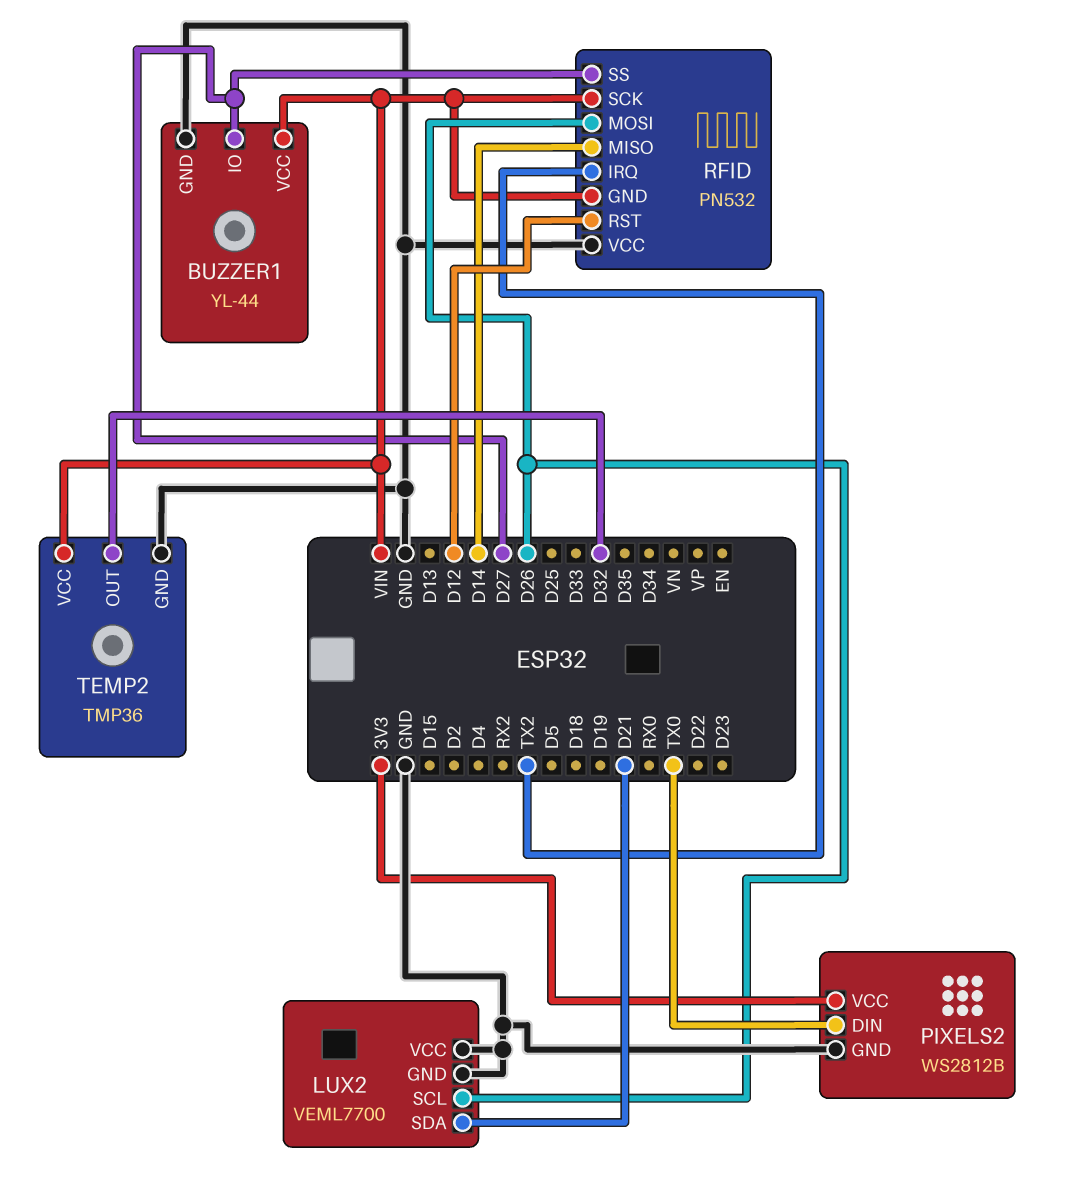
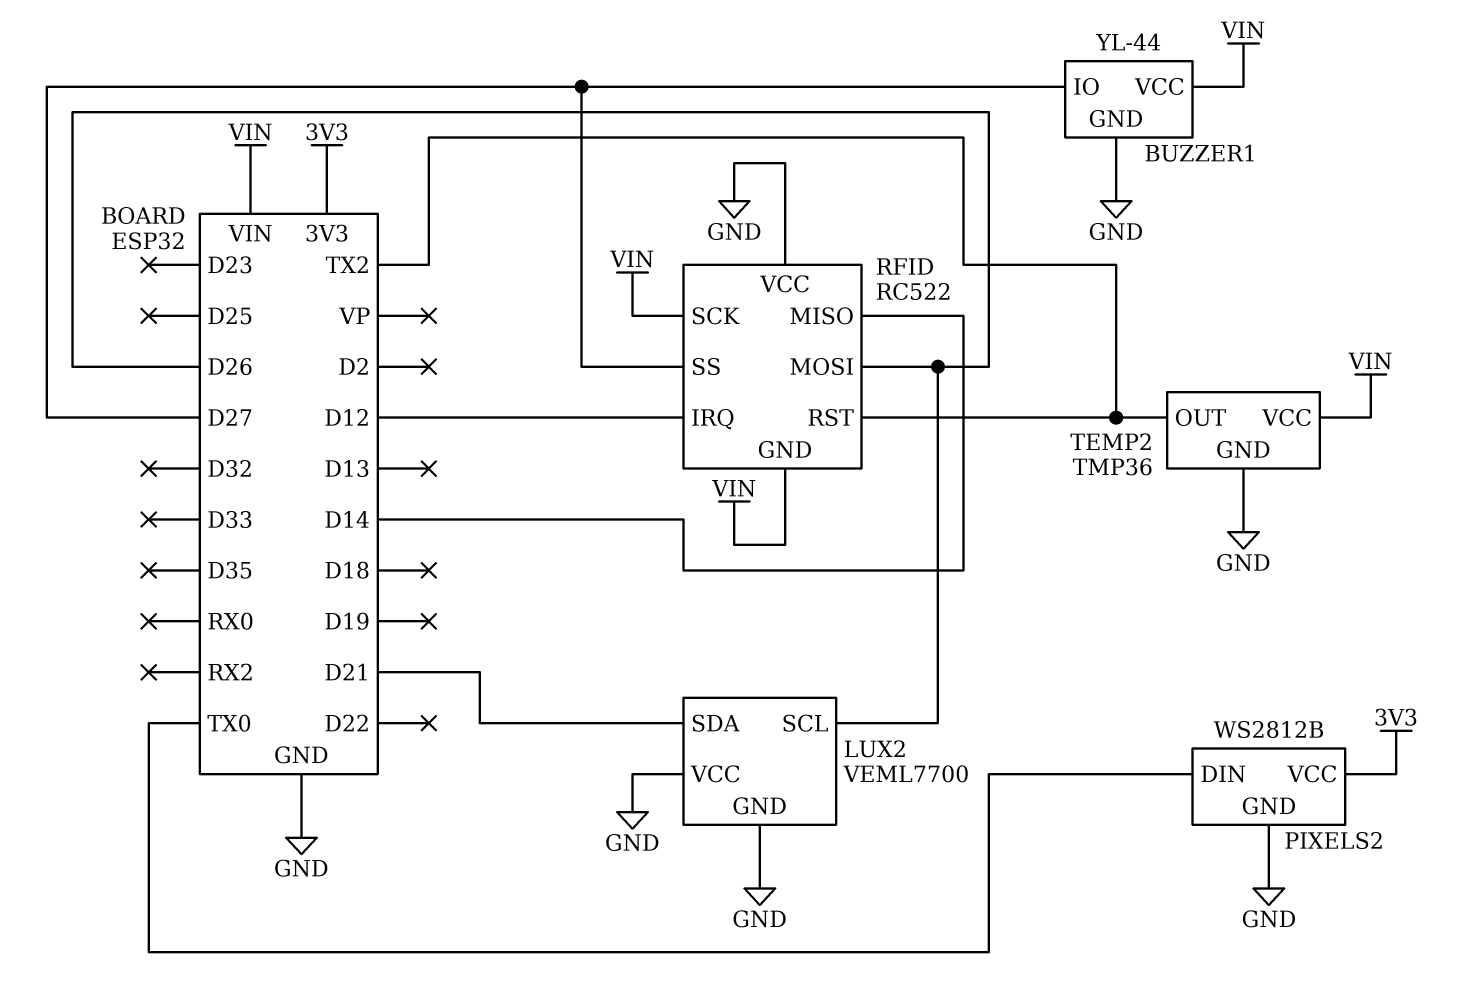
RFID: PN532 -> RC522
RFID pin IRQ: TX2 -> D12
RFID pin RST: D12 -> TX2
TEMP2 pin OUT: D32 -> TX2

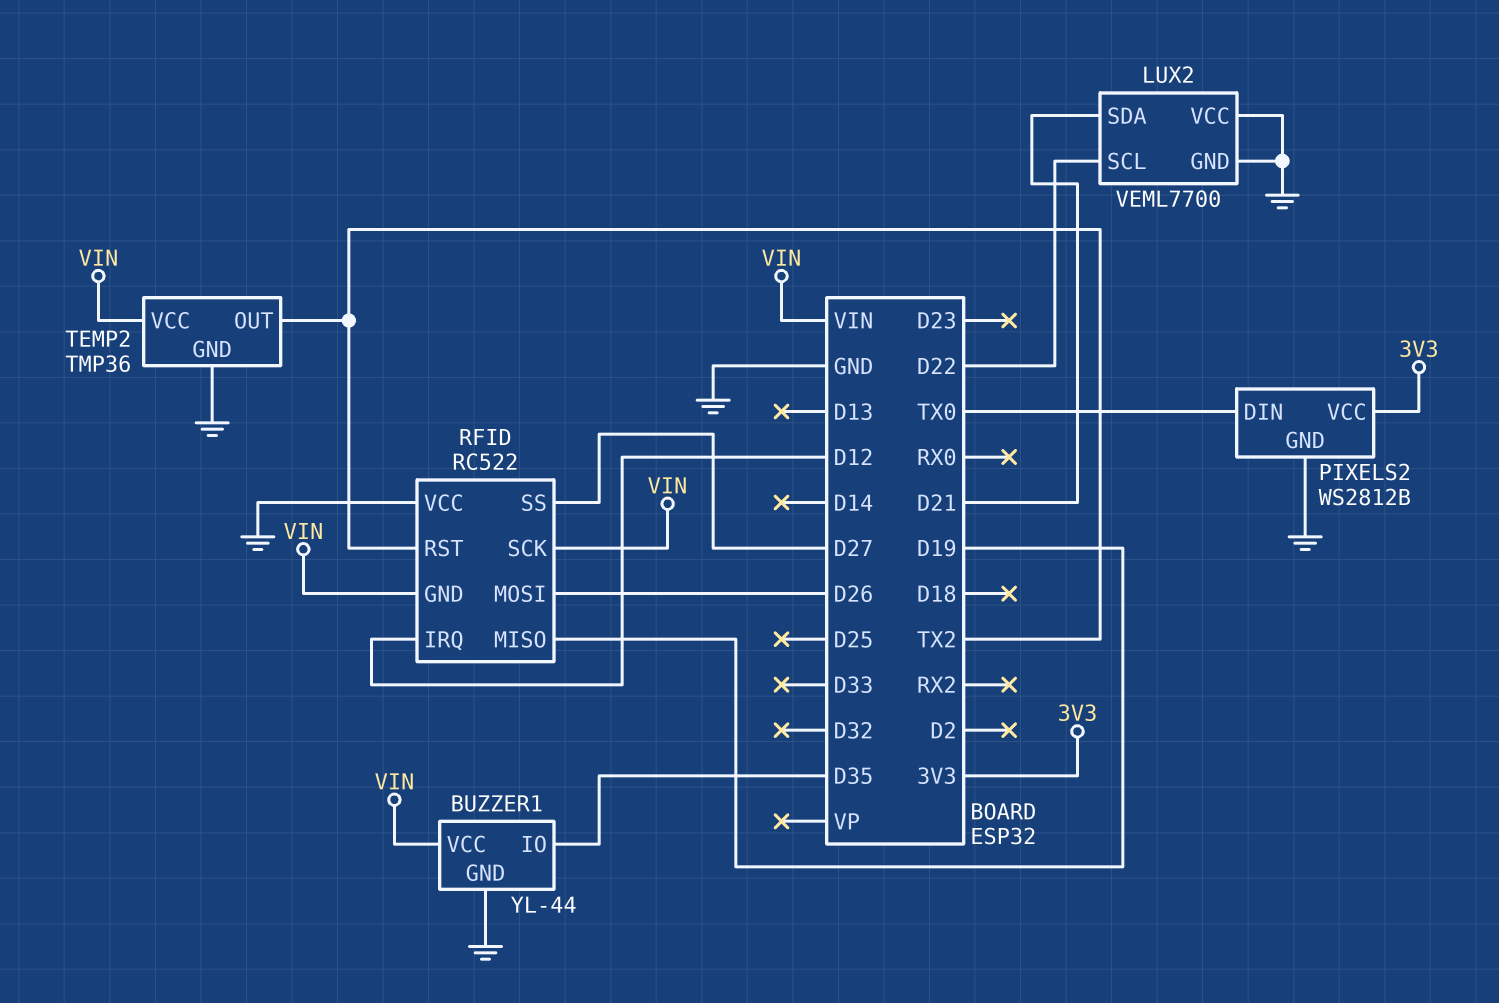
BUZZER1 pin IO: D27 -> D35
LUX2 pin SCL: D26 -> D22
RFID pin MISO: D14 -> D19

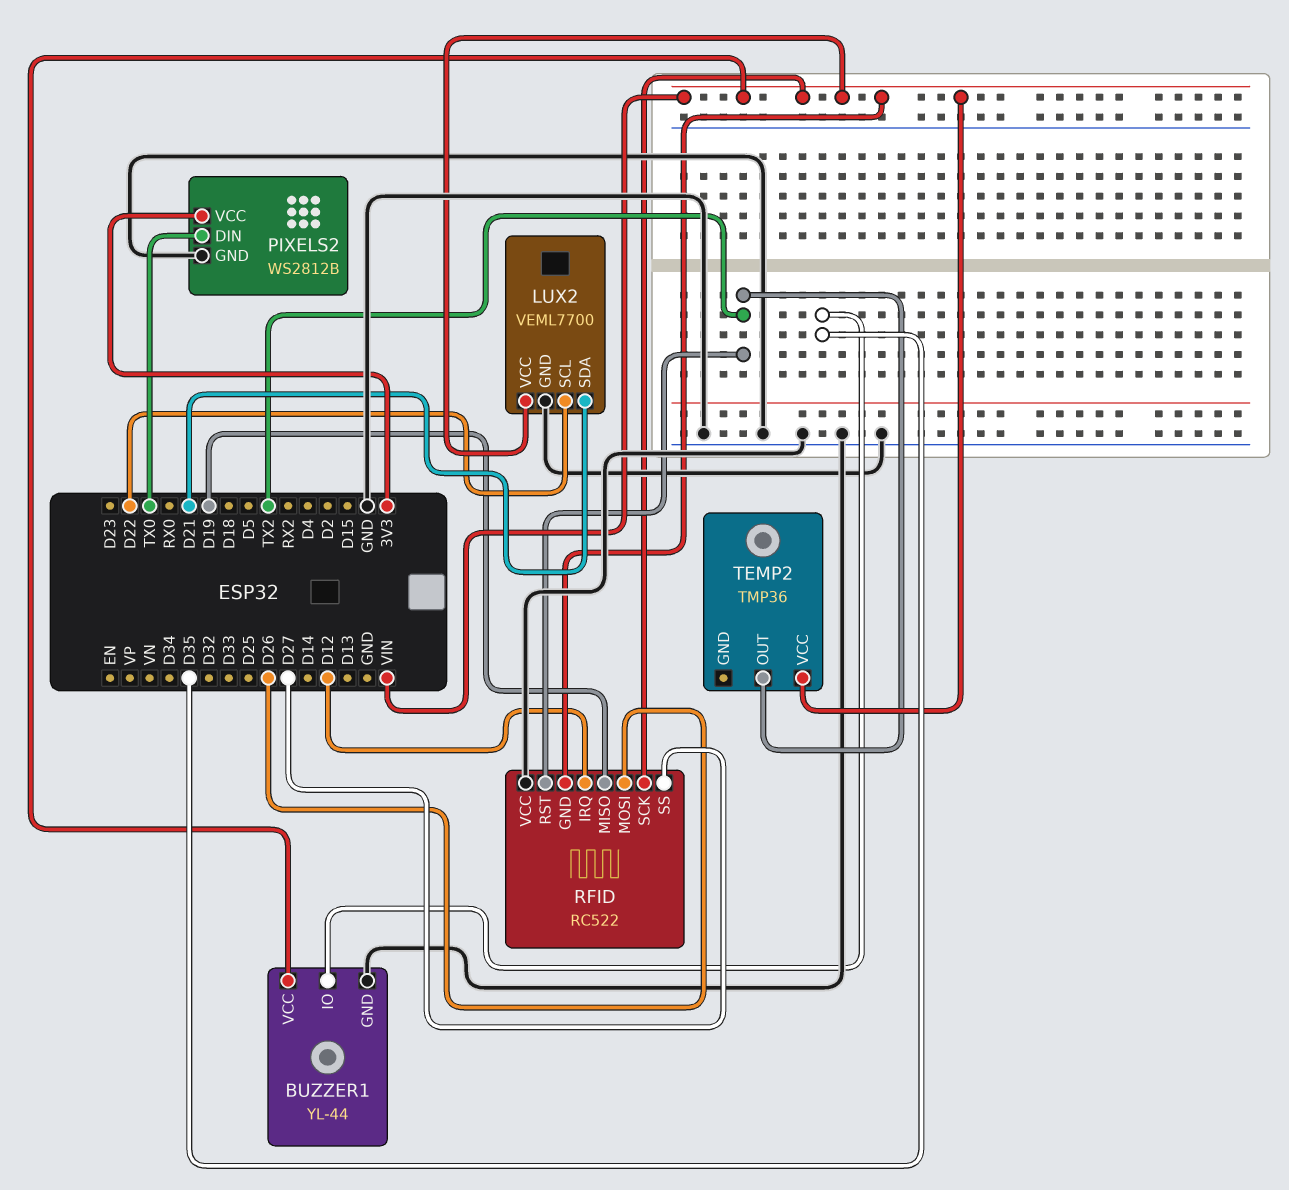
LUX2 pin VCC: GND -> VIN
TEMP2 pin GND: GND -> none

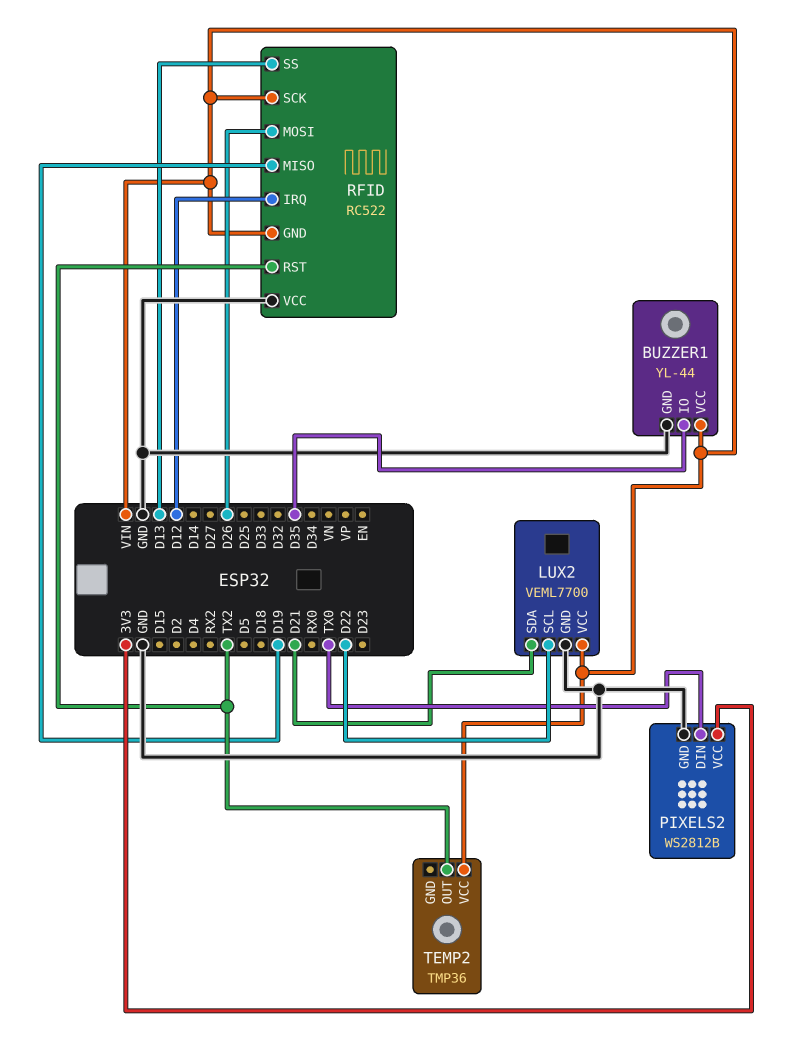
RFID pin SS: D27 -> D13

